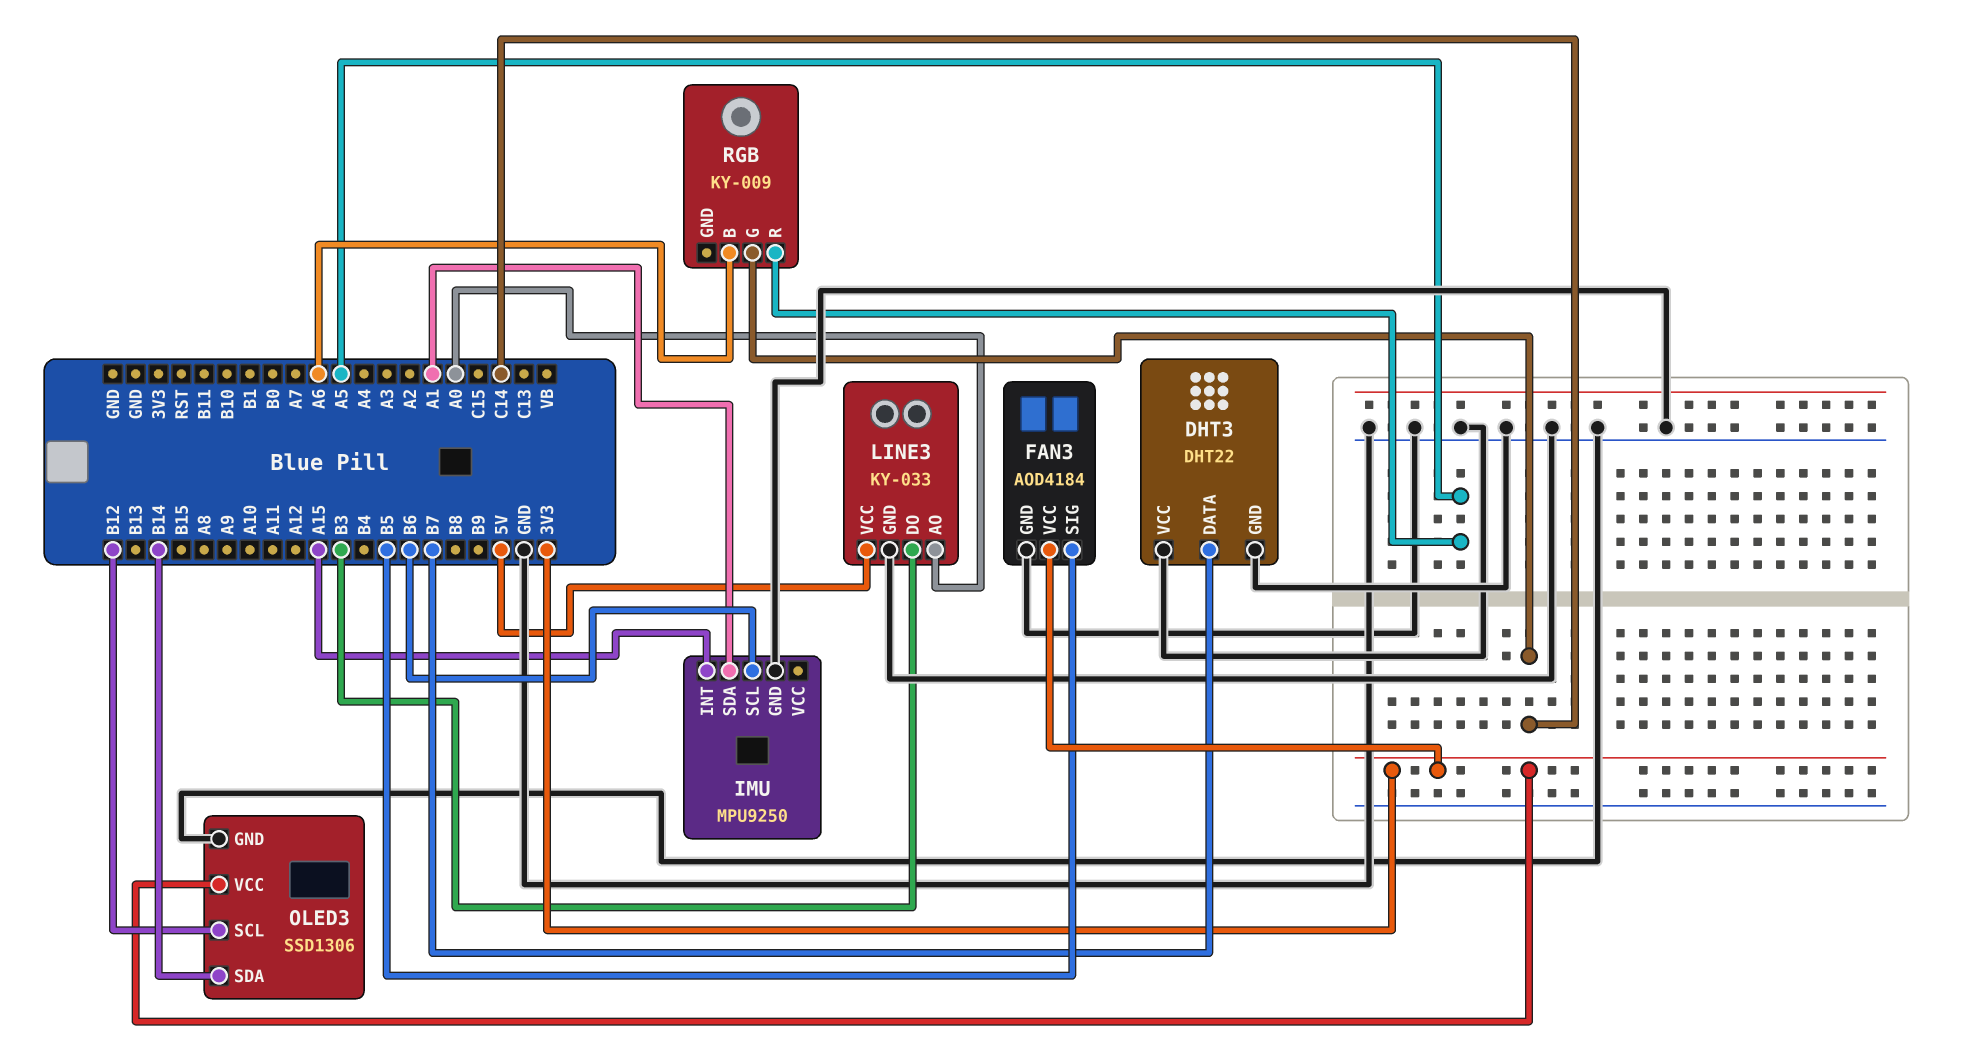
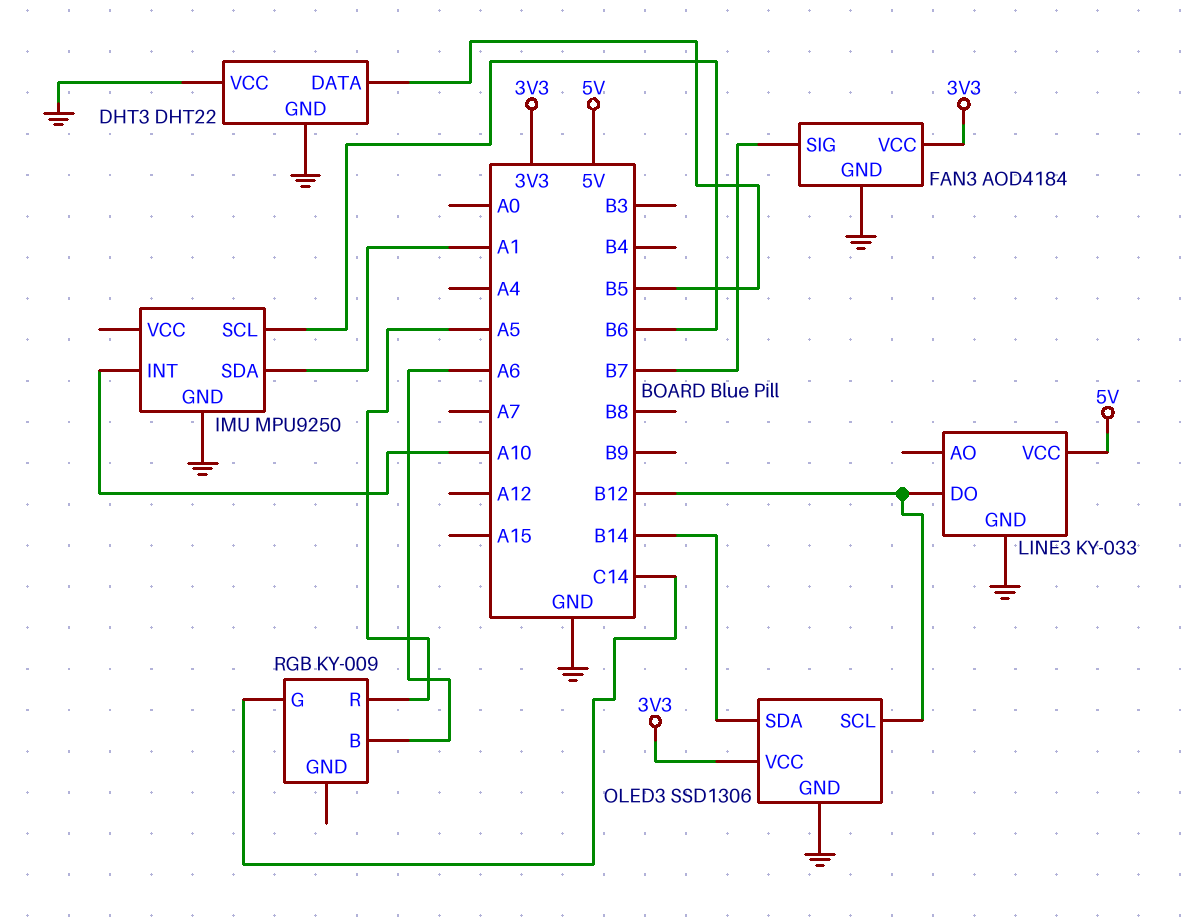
DHT3 pin DATA: B7 -> B5
FAN3 pin SIG: B5 -> B7
IMU pin INT: A15 -> A10
LINE3 pin AO: A0 -> none
LINE3 pin DO: B3 -> B12

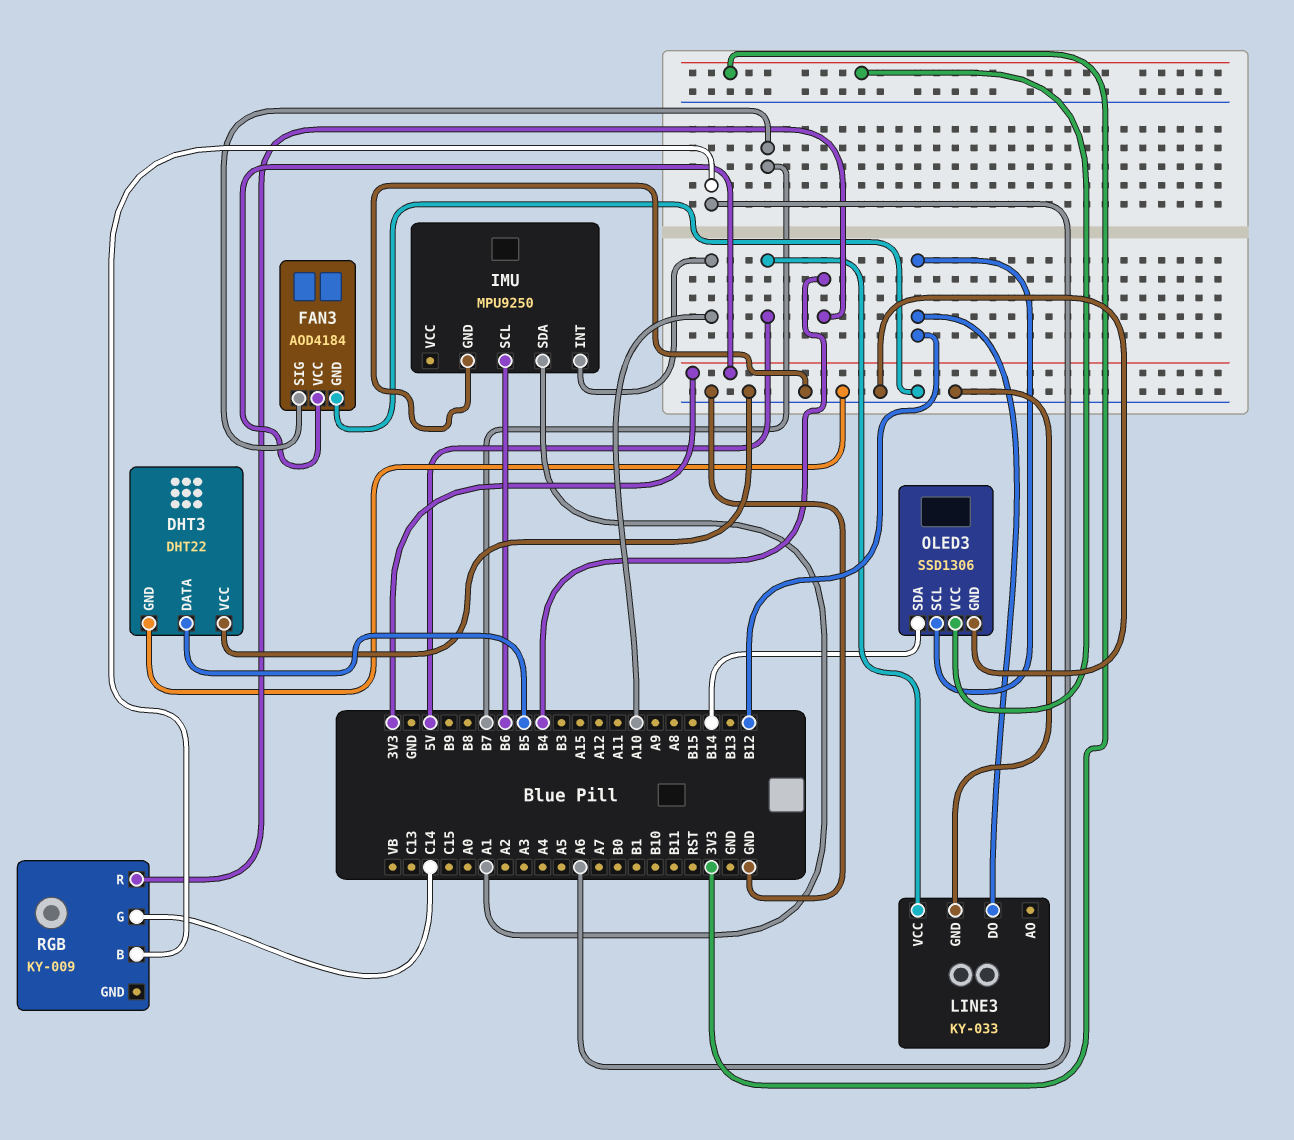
RGB pin R: A5 -> B4

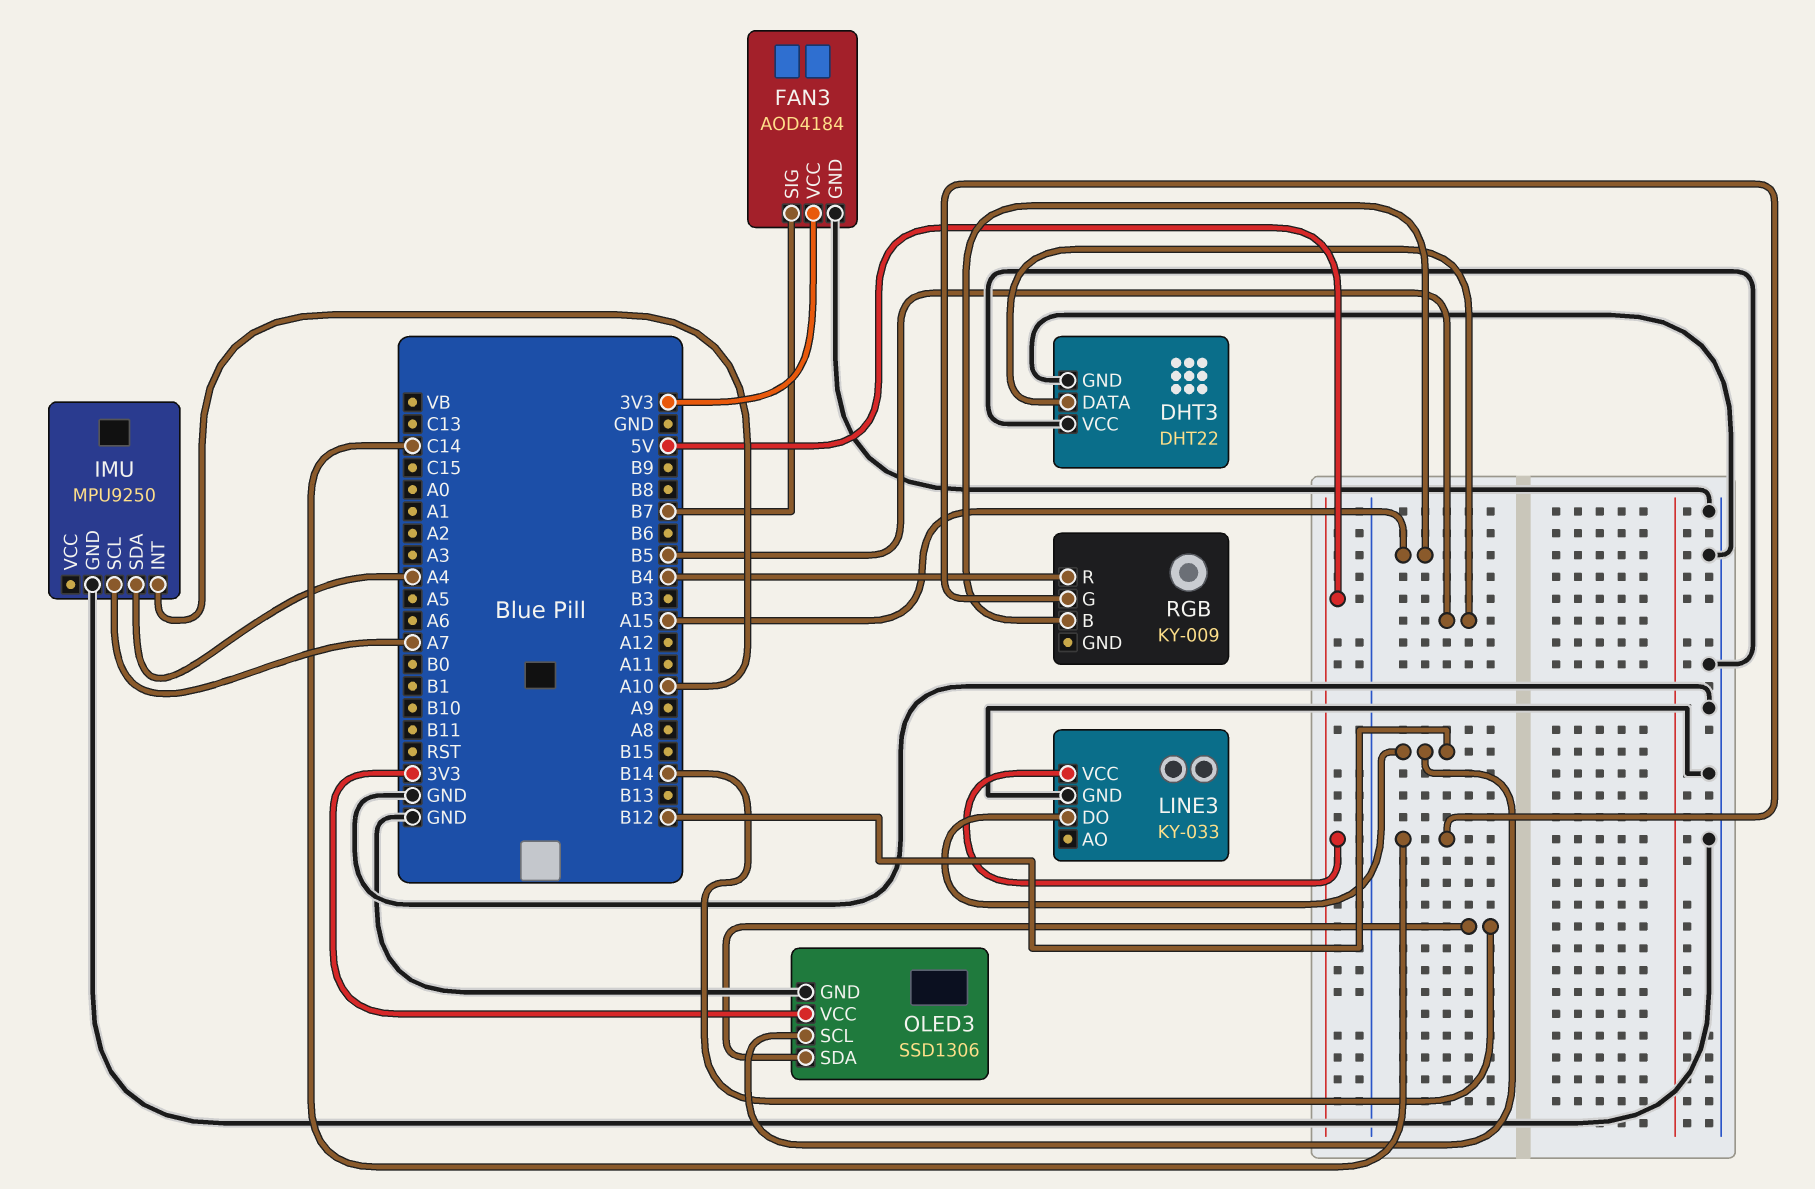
IMU pin SCL: B6 -> A7
IMU pin SDA: A1 -> A4
RGB pin B: A6 -> A15

